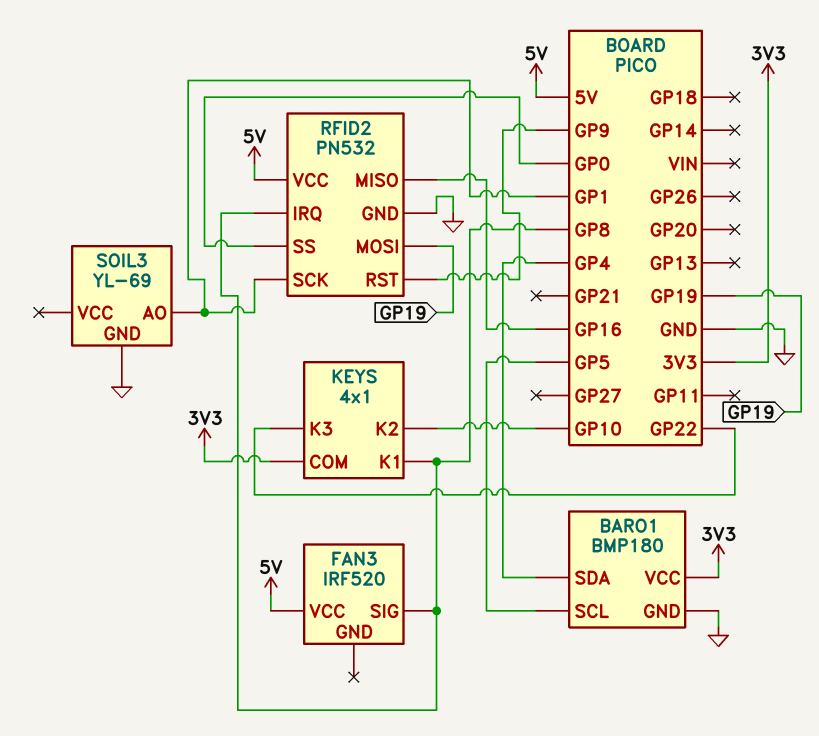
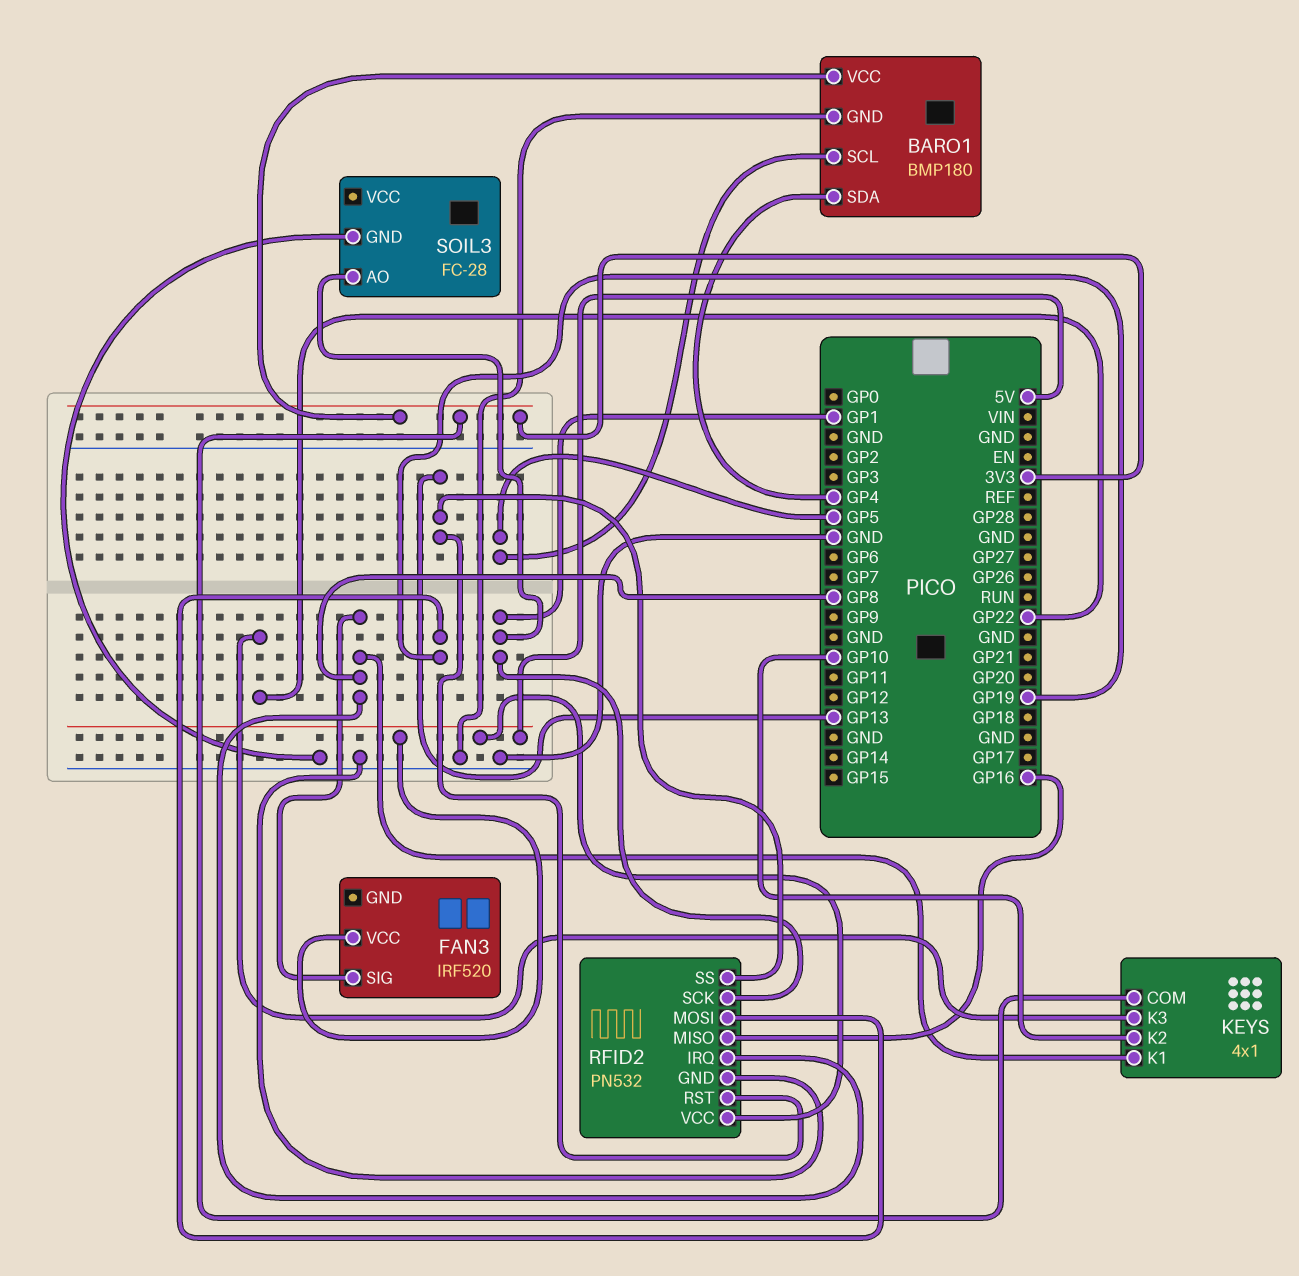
RFID2 pin RST: GP9 -> GP13
RFID2 pin SS: GP0 -> GP13
SOIL3: YL-69 -> FC-28

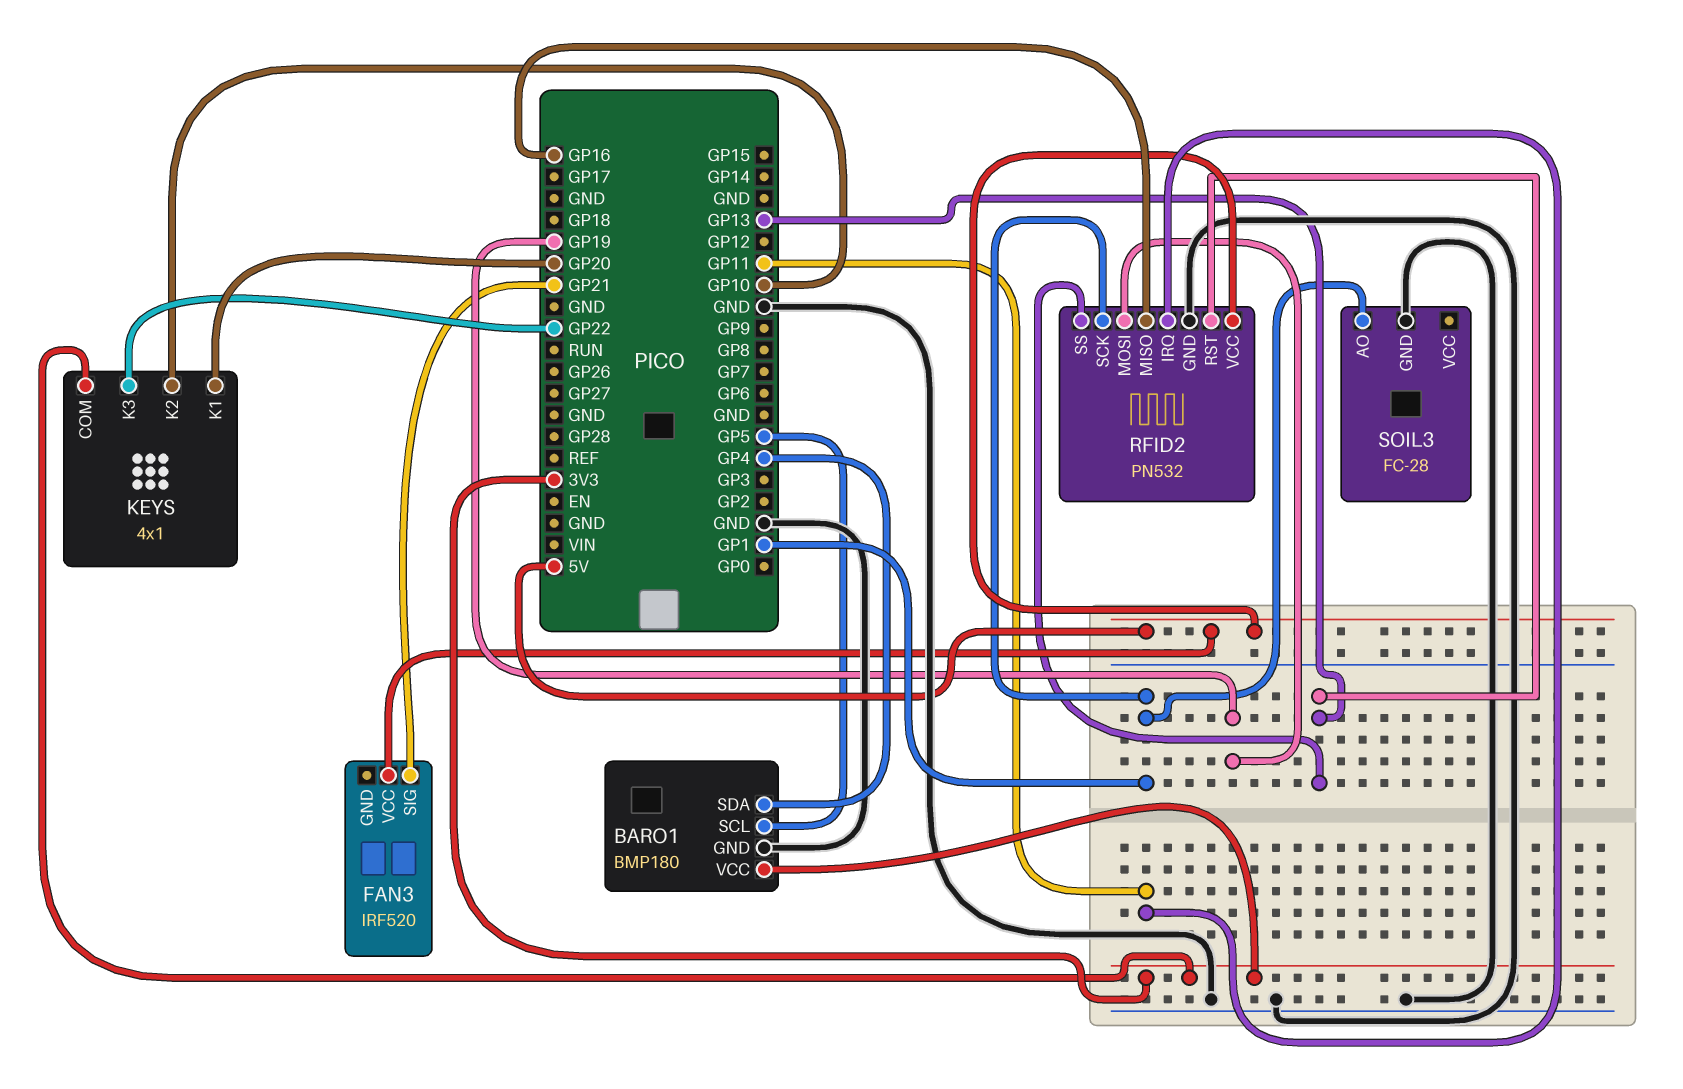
FAN3 pin SIG: GP8 -> GP21
KEYS pin K1: GP8 -> GP20
RFID2 pin IRQ: GP8 -> GP11

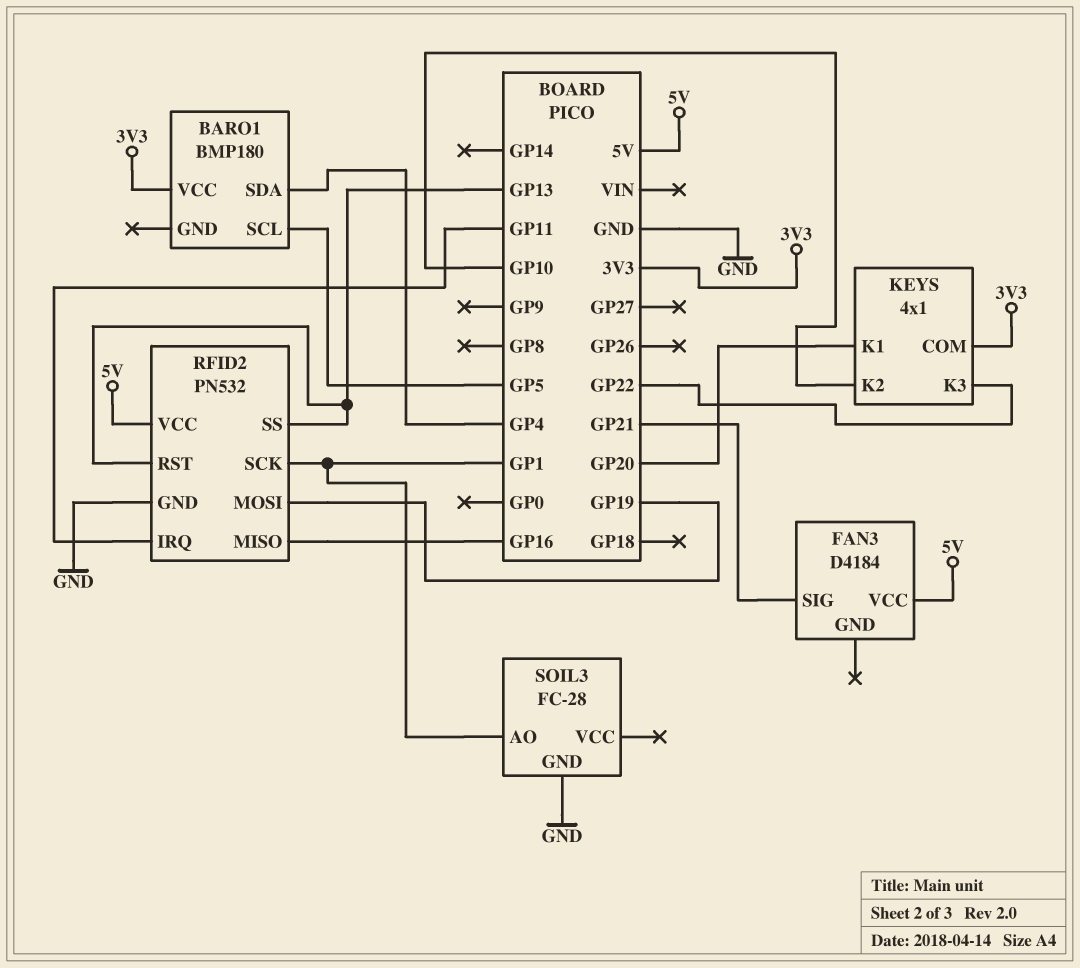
BARO1 pin GND: GND -> none
FAN3: IRF520 -> D4184

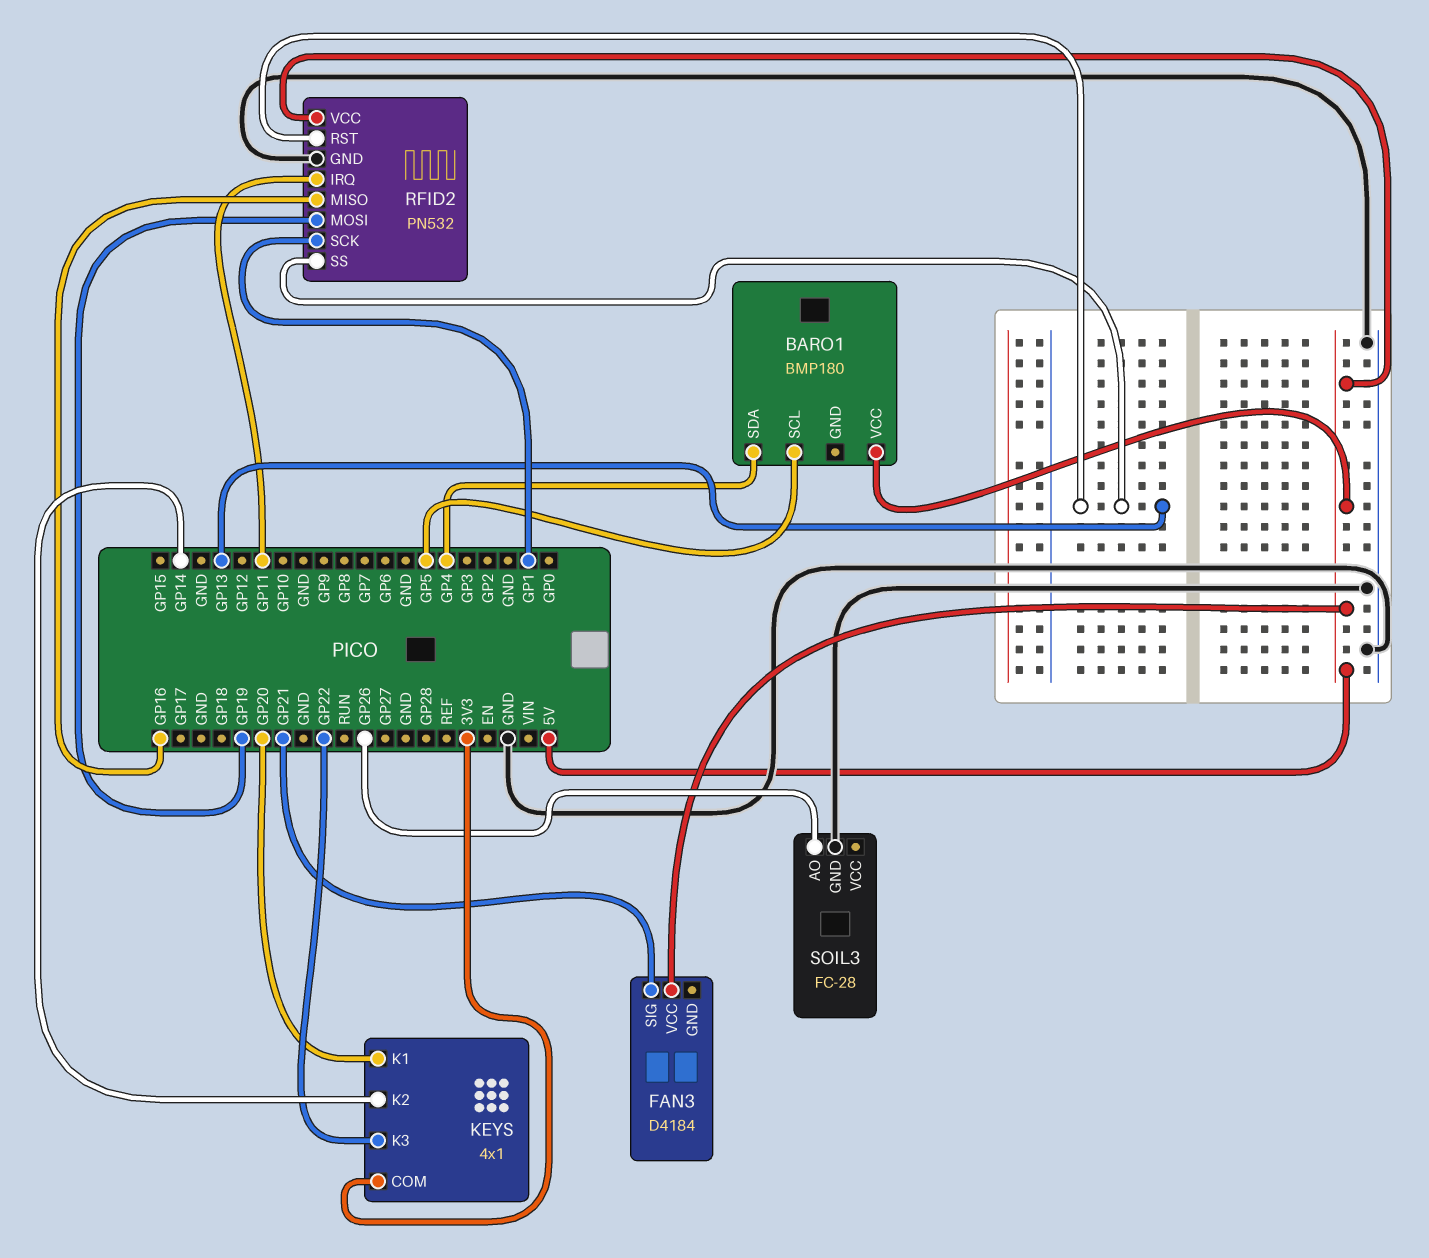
BARO1 pin VCC: 3V3 -> 5V
KEYS pin K2: GP10 -> GP14
SOIL3 pin AO: GP1 -> GP26

